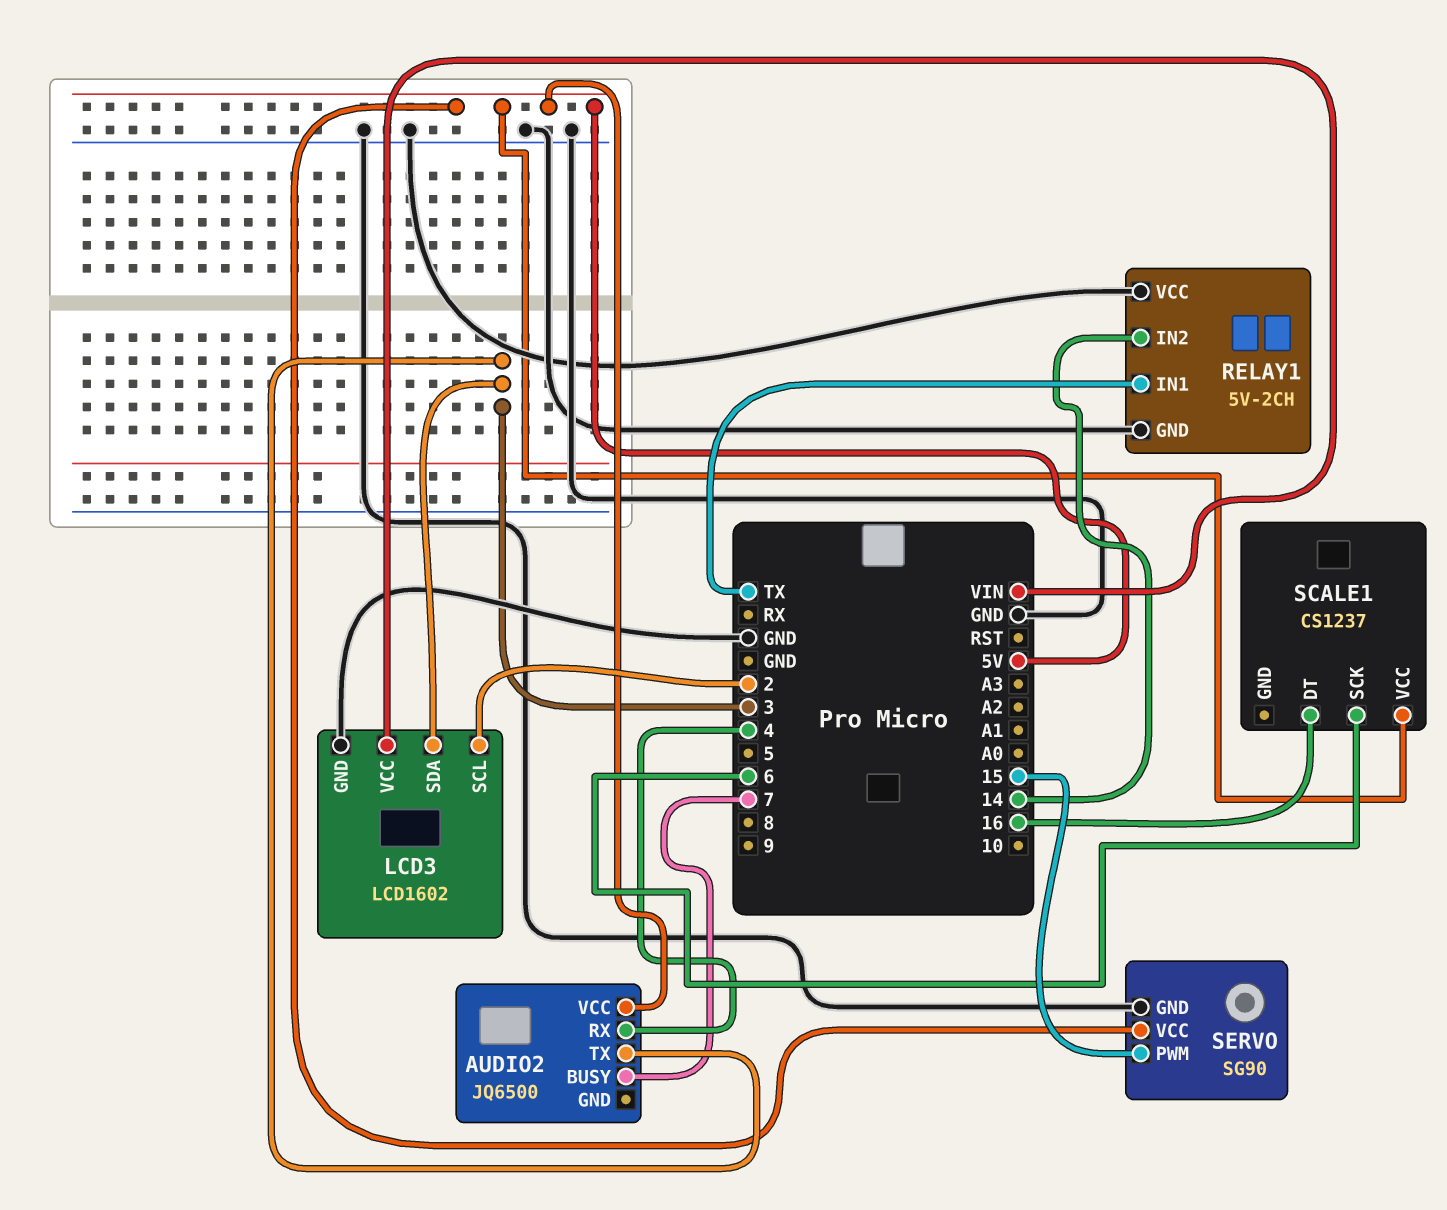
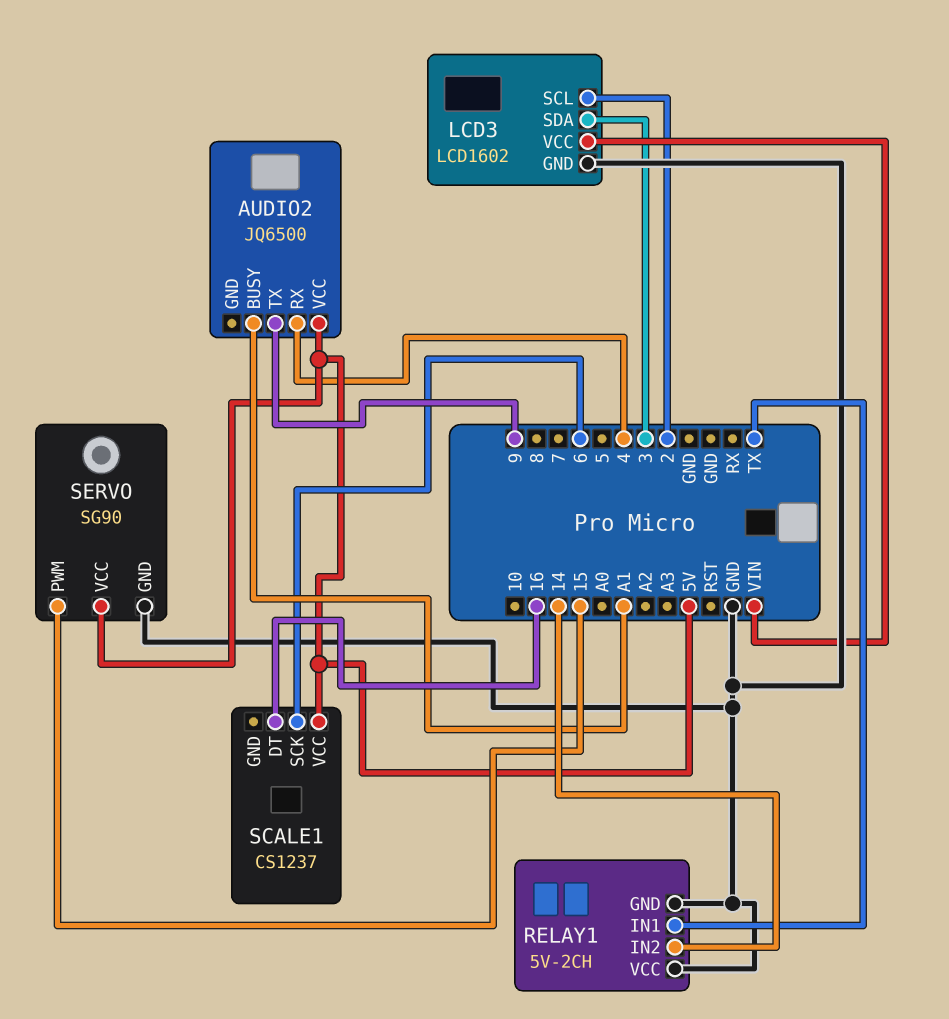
AUDIO2 pin BUSY: 7 -> A1
AUDIO2 pin TX: 3 -> 9

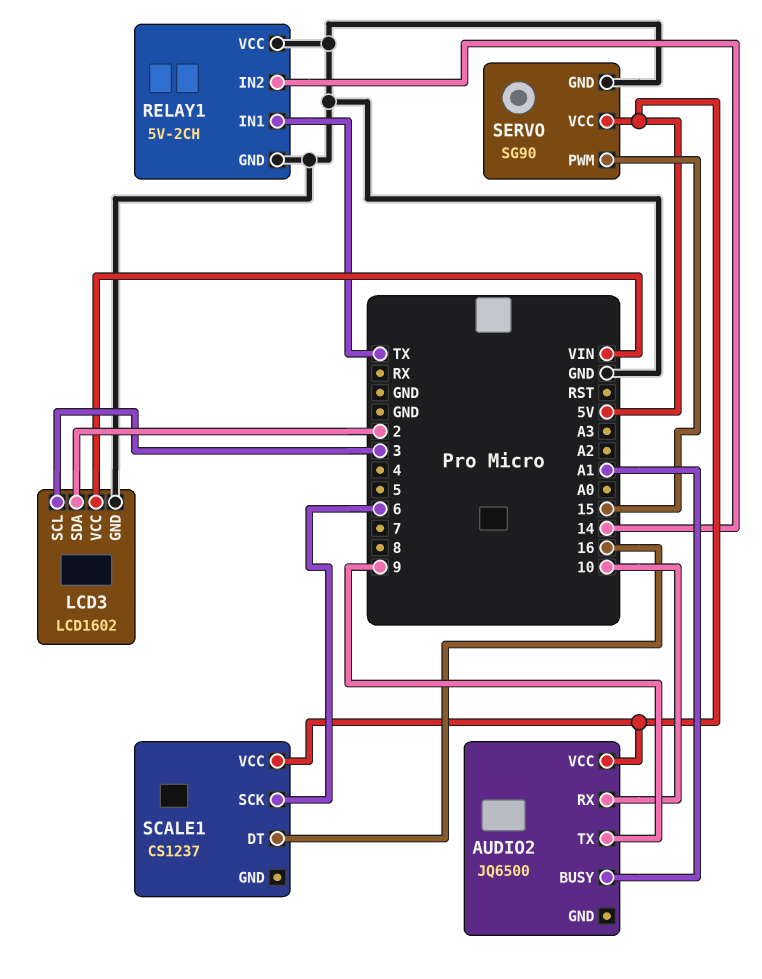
AUDIO2 pin RX: 4 -> 10
LCD3 pin SCL: 2 -> 3
LCD3 pin SDA: 3 -> 2

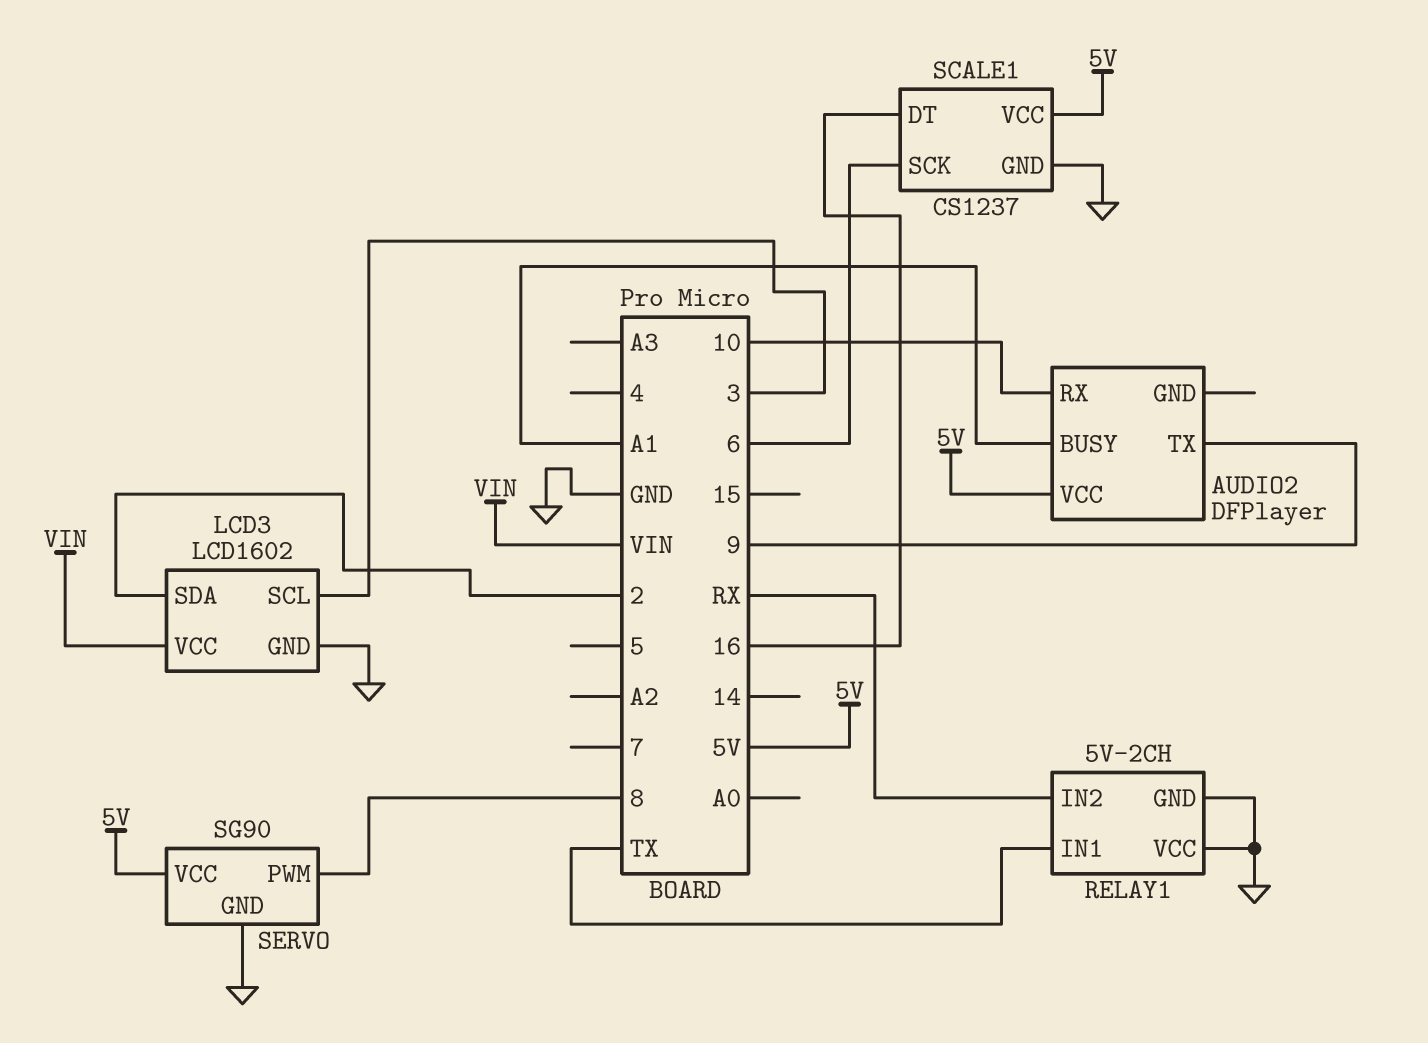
AUDIO2: JQ6500 -> DFPlayer
RELAY1 pin IN2: 14 -> RX
SCALE1 pin GND: none -> GND
SERVO pin PWM: 15 -> 8

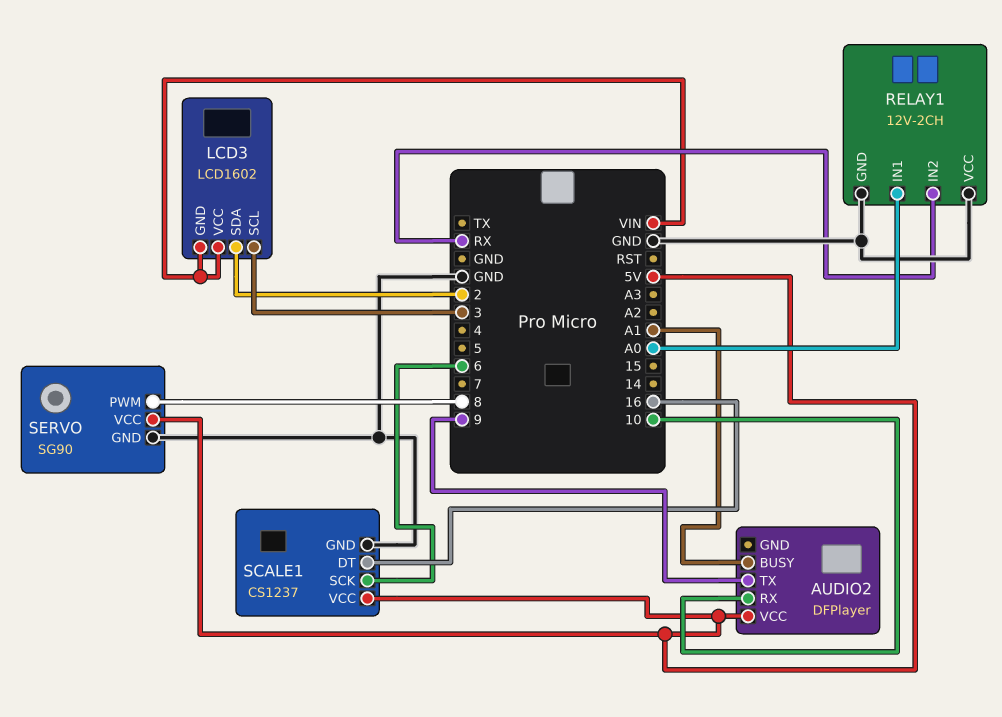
LCD3 pin GND: GND -> VIN
RELAY1: 5V-2CH -> 12V-2CH
RELAY1 pin IN1: TX -> A0

